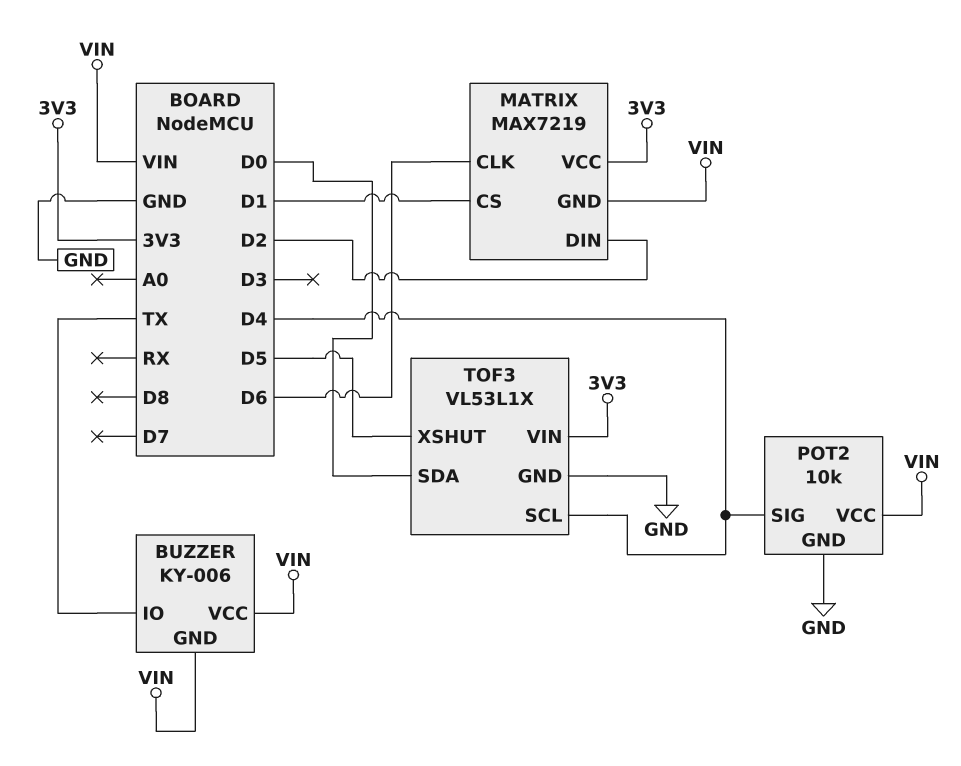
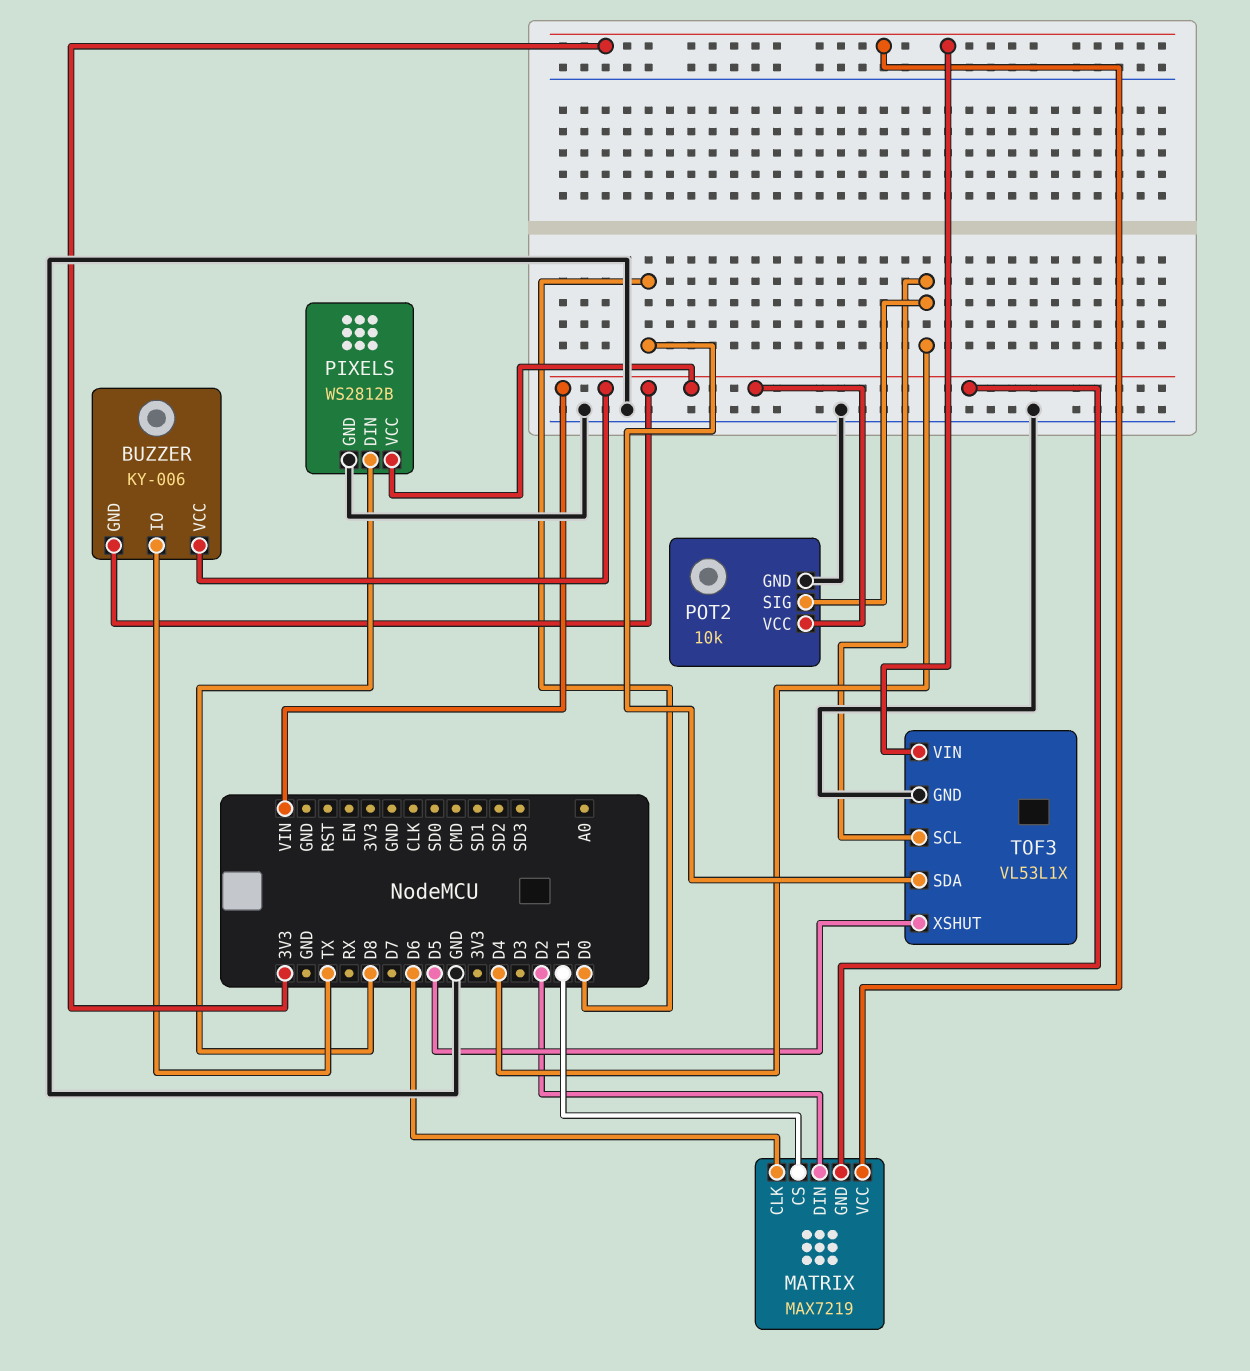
PIXELS: none -> WS2812B
PIXELS pin DIN: none -> D8
PIXELS pin GND: none -> GND
PIXELS pin VCC: none -> VIN

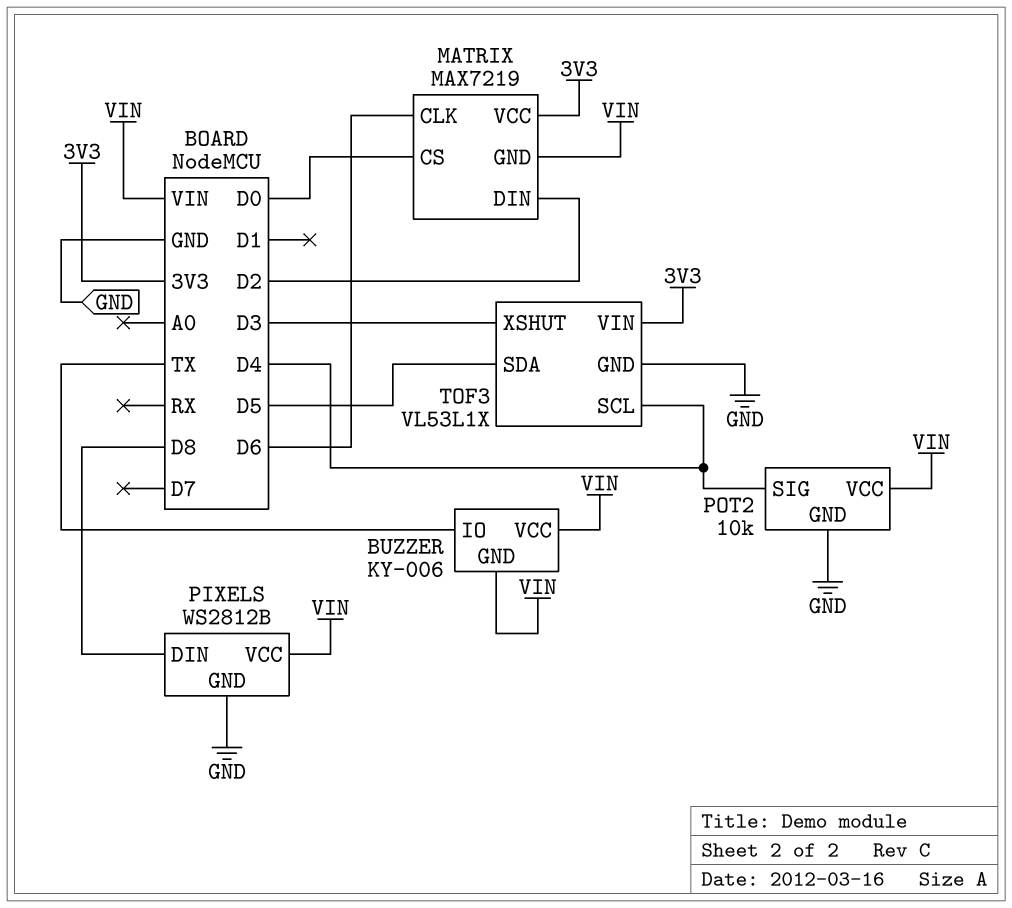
MATRIX pin CS: D1 -> D0
TOF3 pin SDA: D0 -> D5
TOF3 pin XSHUT: D5 -> D3

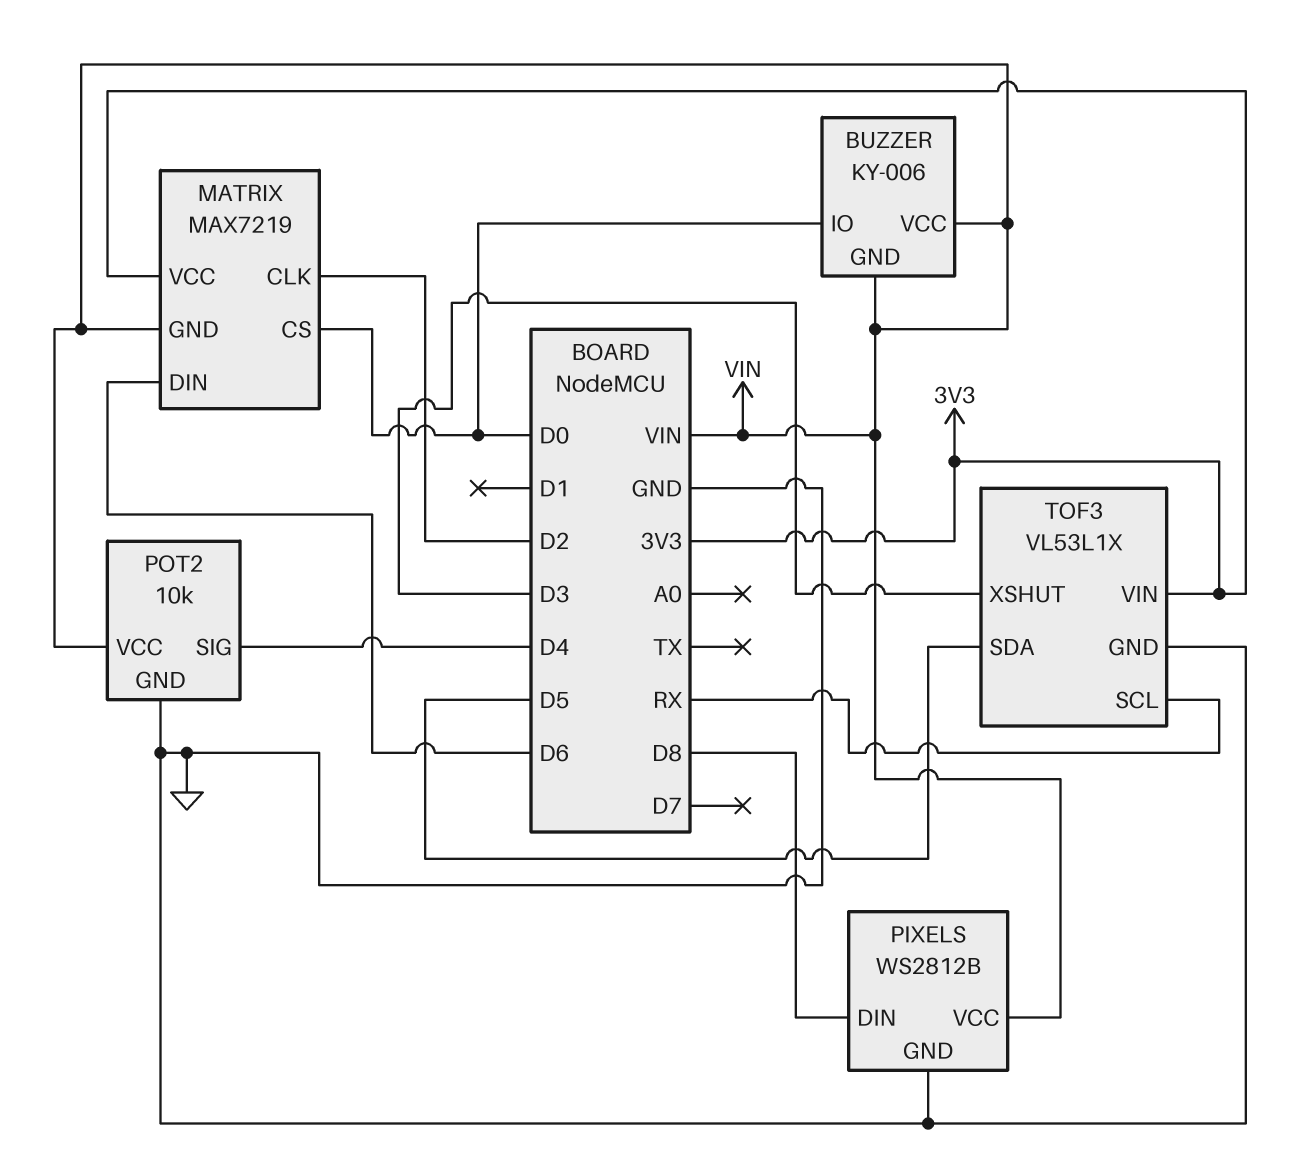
BUZZER pin IO: TX -> D0
MATRIX pin CLK: D6 -> D2
MATRIX pin DIN: D2 -> D6
TOF3 pin SCL: D4 -> RX

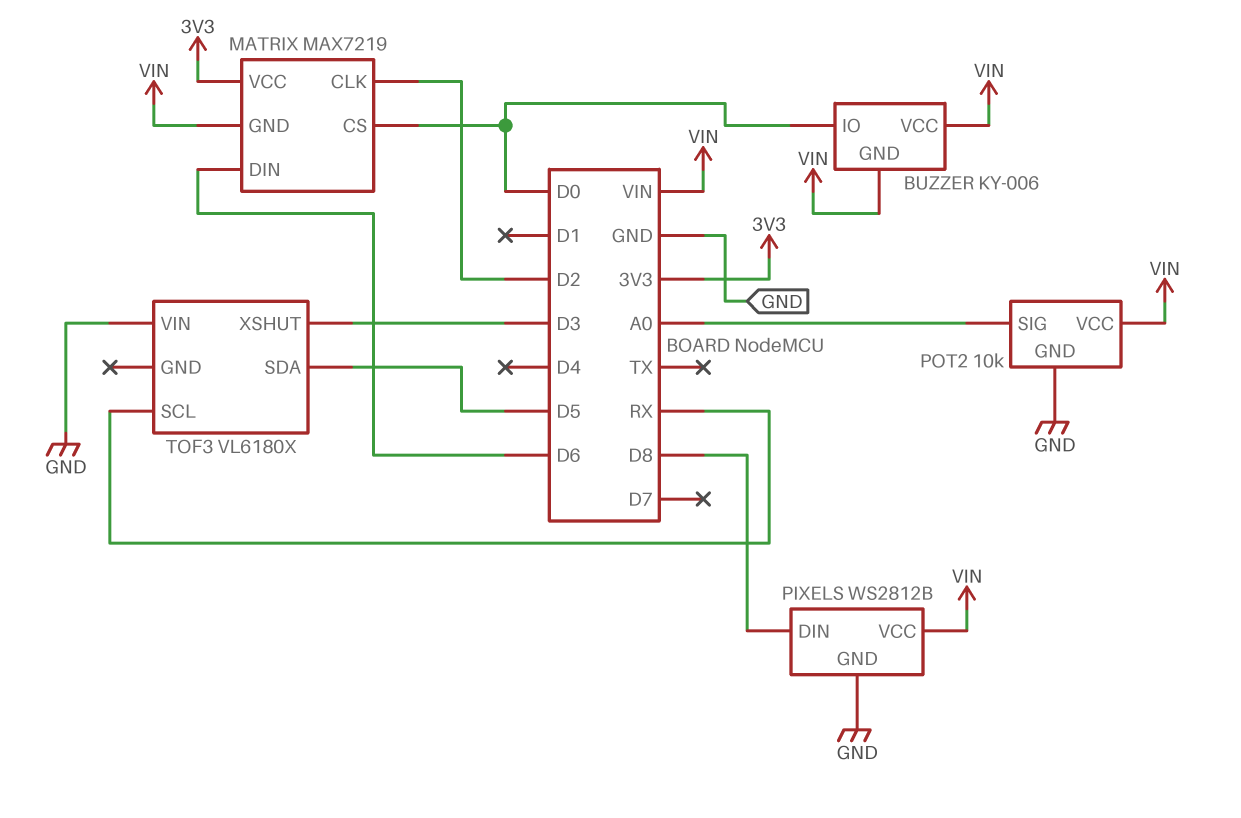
POT2 pin SIG: D4 -> A0
TOF3: VL53L1X -> VL6180X
TOF3 pin GND: GND -> none
TOF3 pin VIN: 3V3 -> GND

